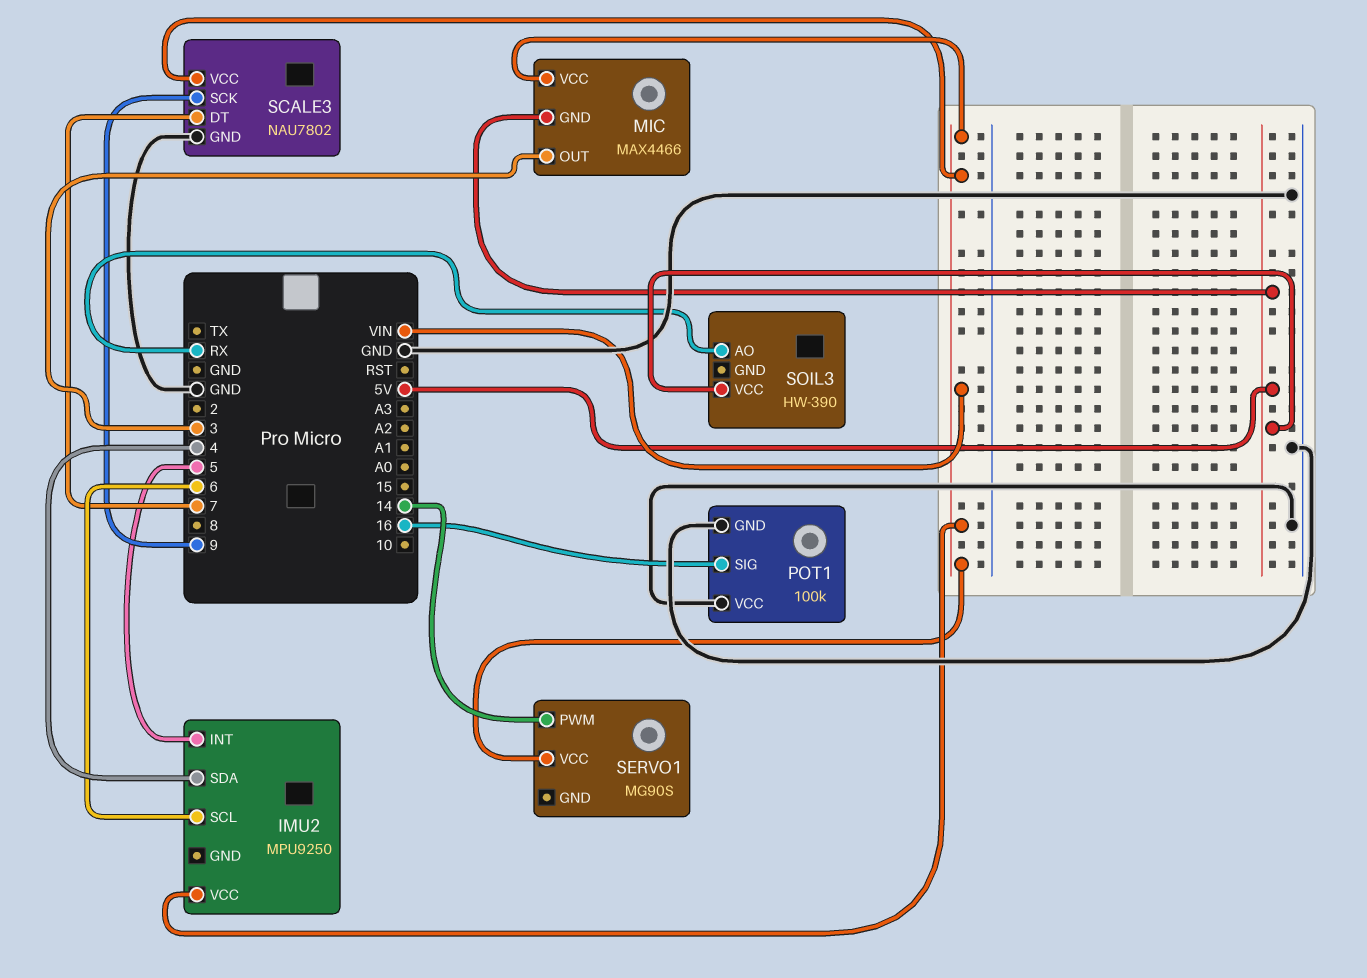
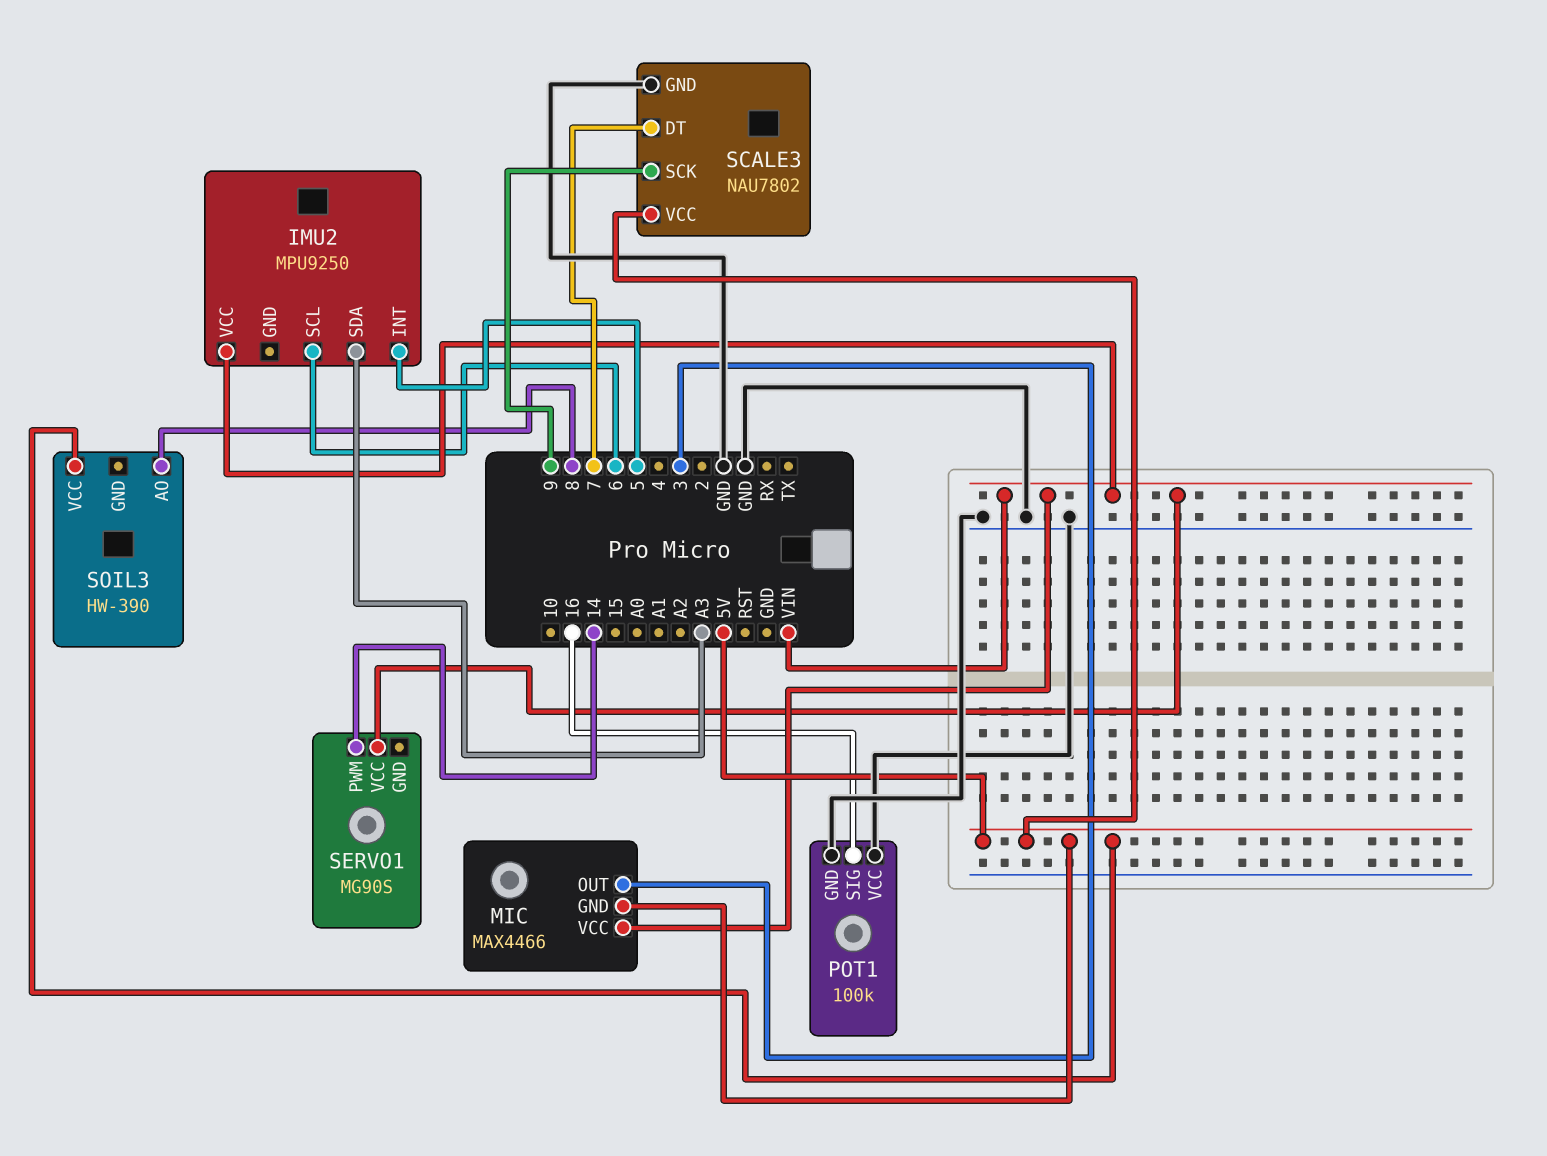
IMU2 pin SDA: 4 -> A3
SCALE3 pin VCC: VIN -> 5V
SOIL3 pin AO: RX -> 8

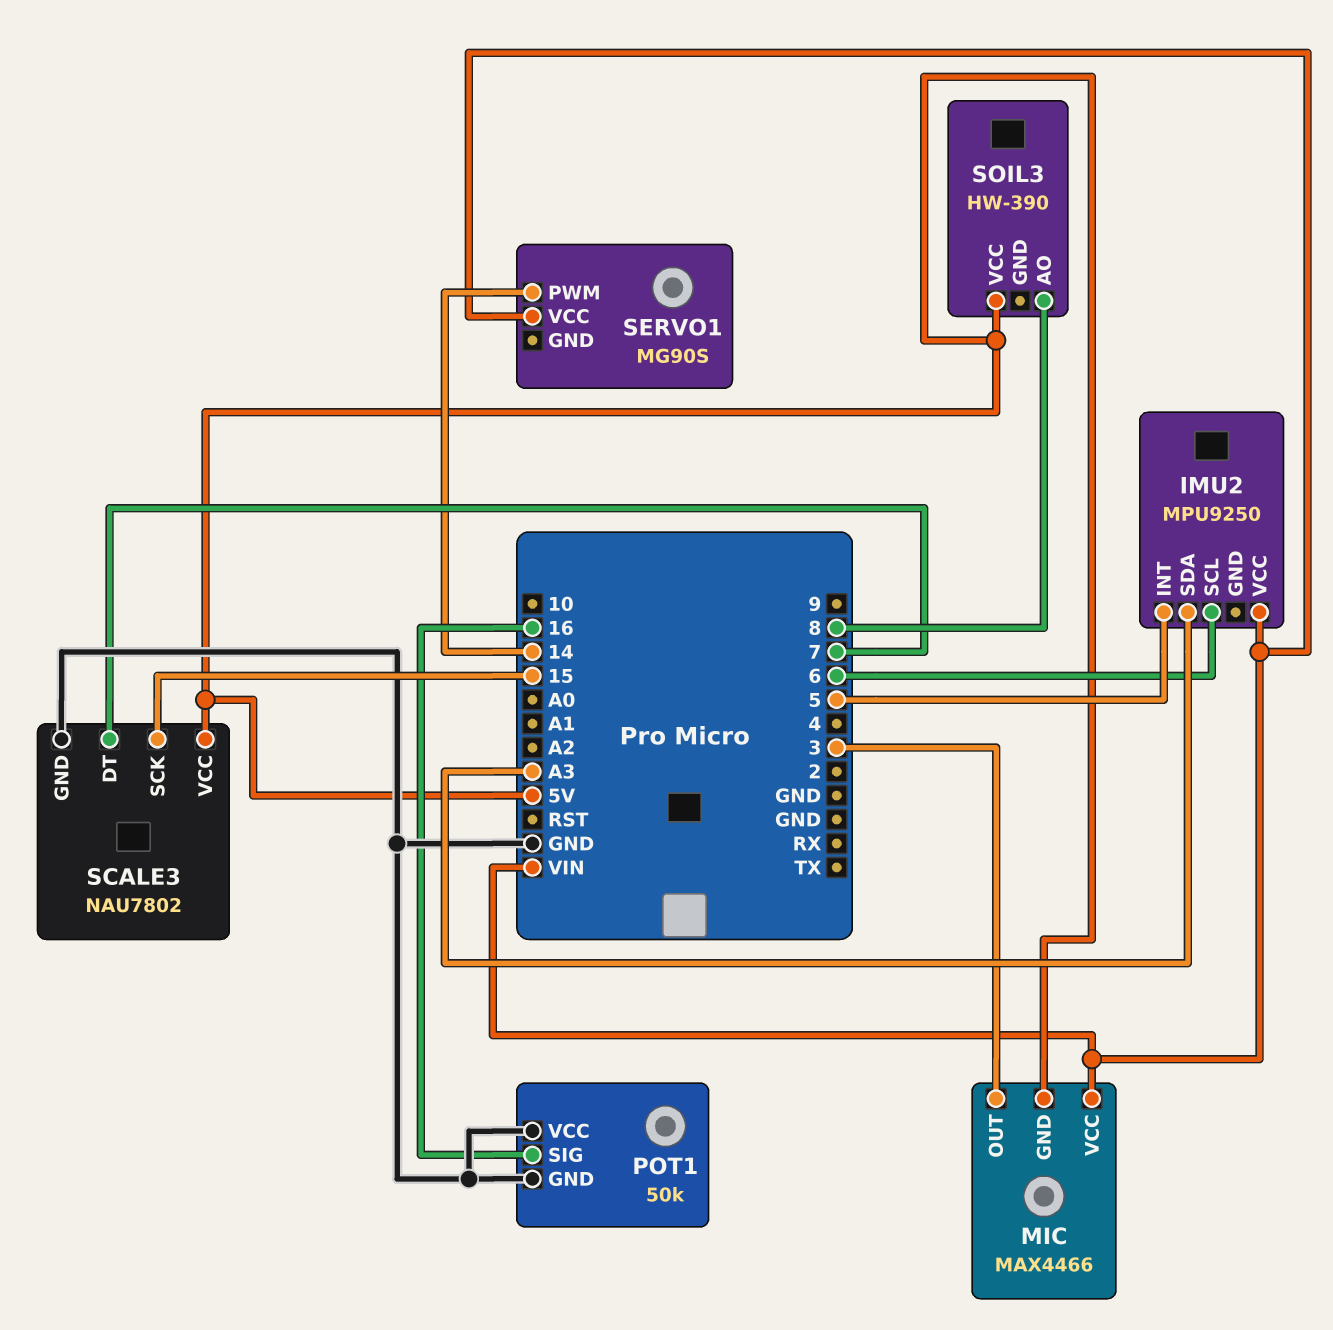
POT1: 100k -> 50k
SCALE3 pin SCK: 9 -> 15

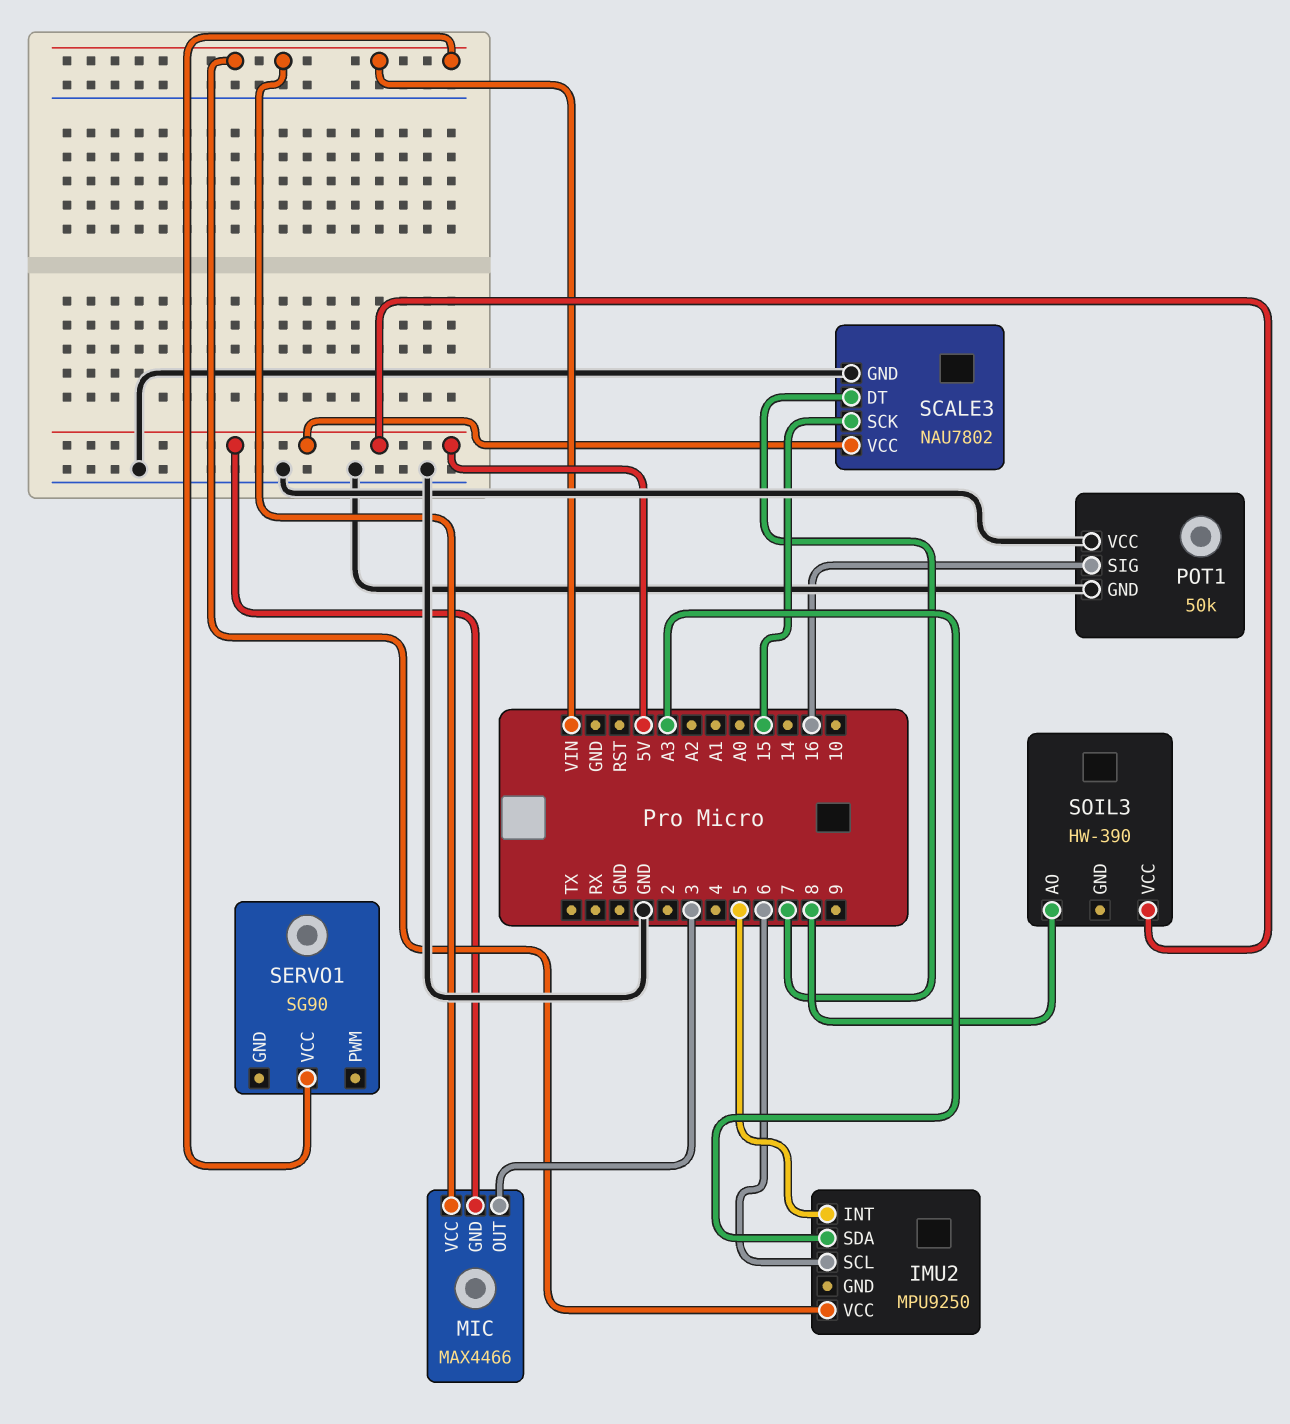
SERVO1: MG90S -> SG90
SERVO1 pin PWM: 14 -> none

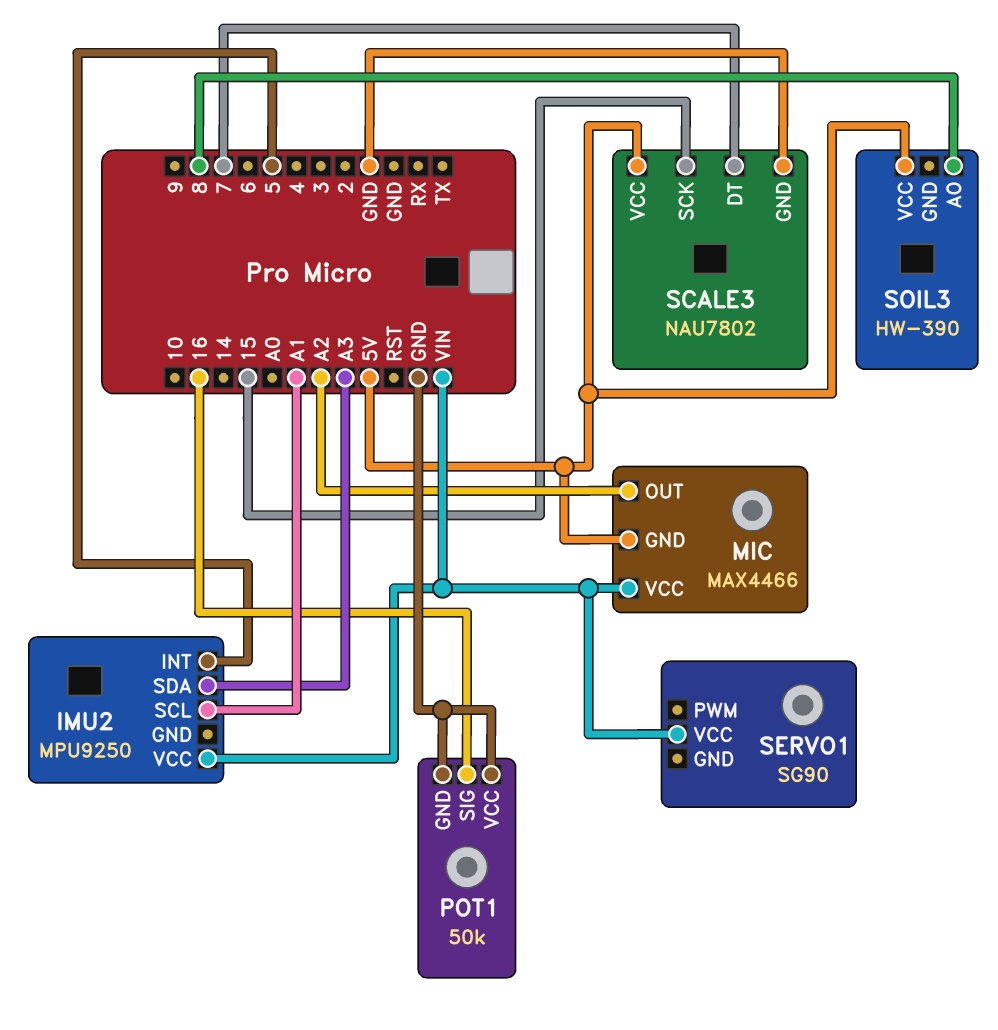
IMU2 pin SCL: 6 -> A1
MIC pin OUT: 3 -> A2

